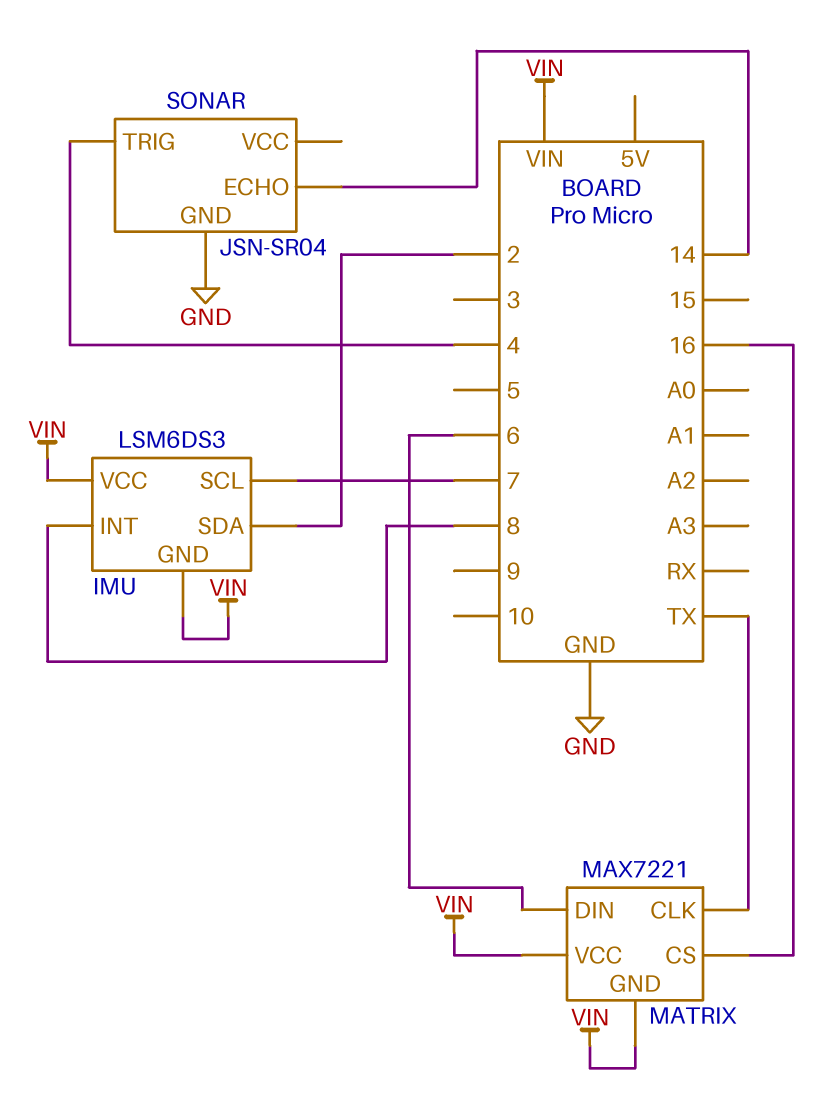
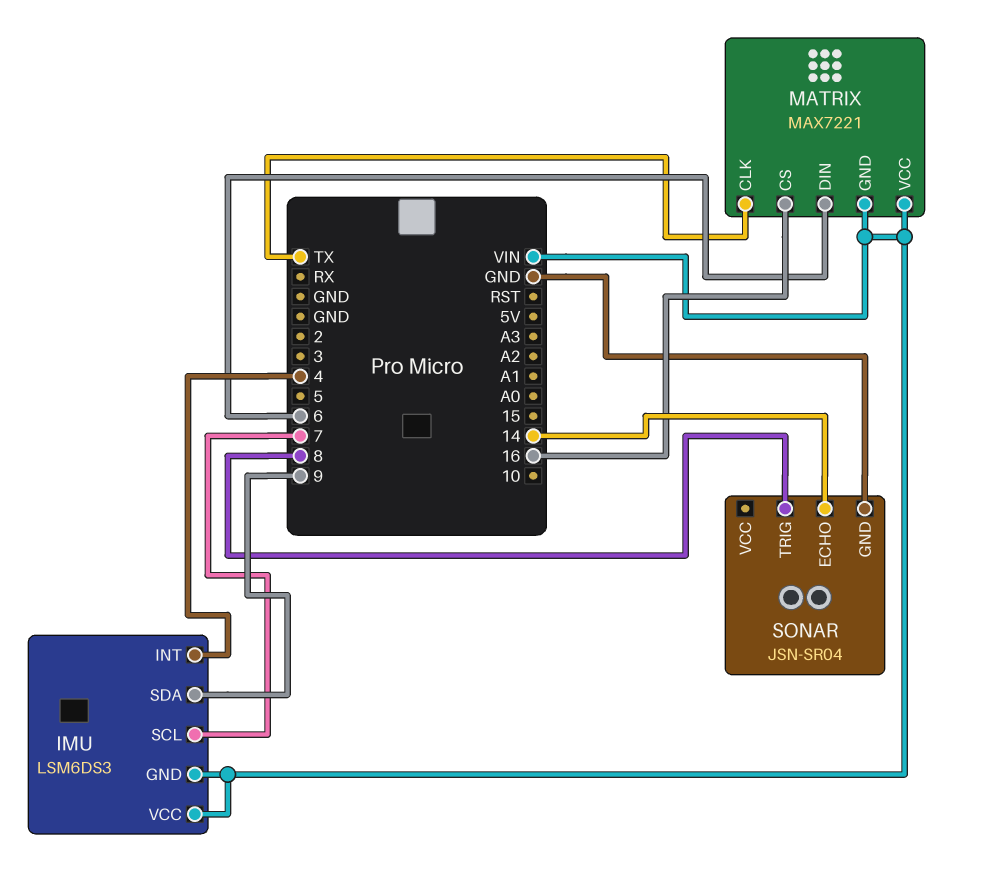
IMU pin INT: 8 -> 4
IMU pin SDA: 2 -> 9
SONAR pin TRIG: 4 -> 8

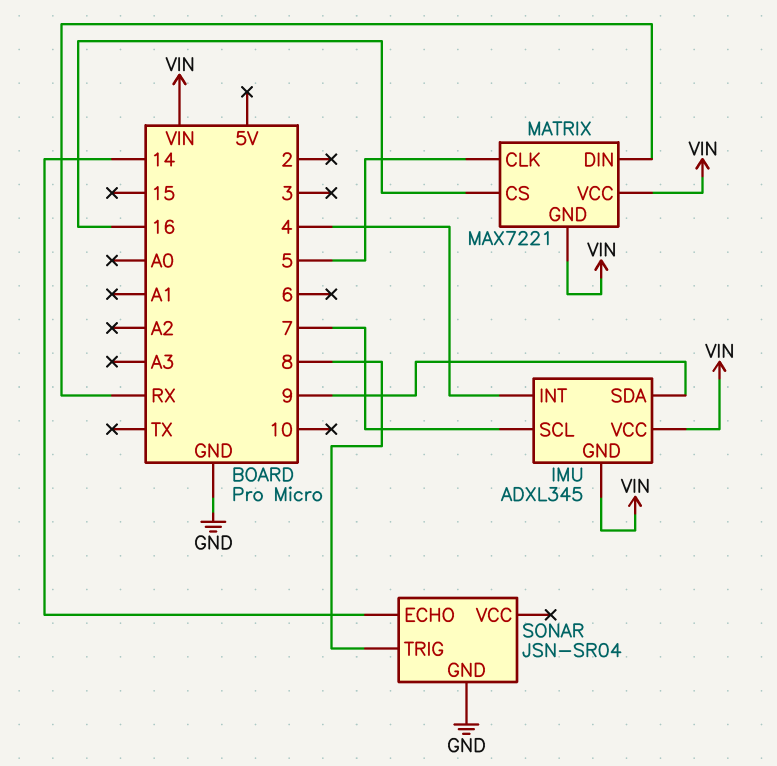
IMU: LSM6DS3 -> ADXL345
MATRIX pin CLK: TX -> 5
MATRIX pin DIN: 6 -> RX

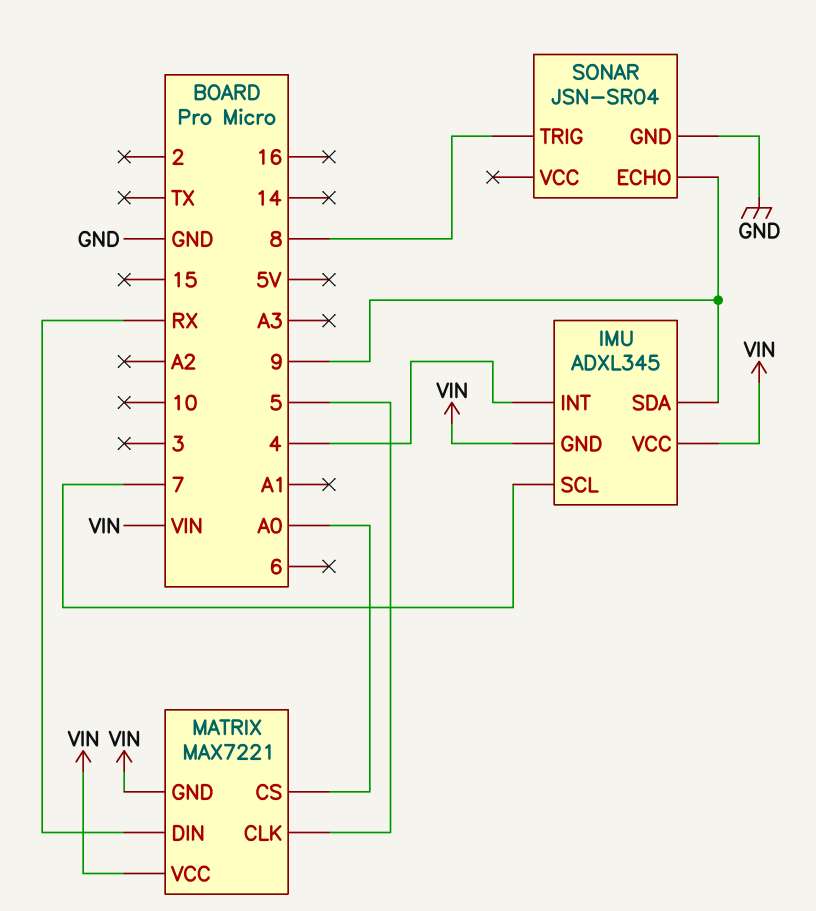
MATRIX pin CS: 16 -> A0
SONAR pin ECHO: 14 -> 9

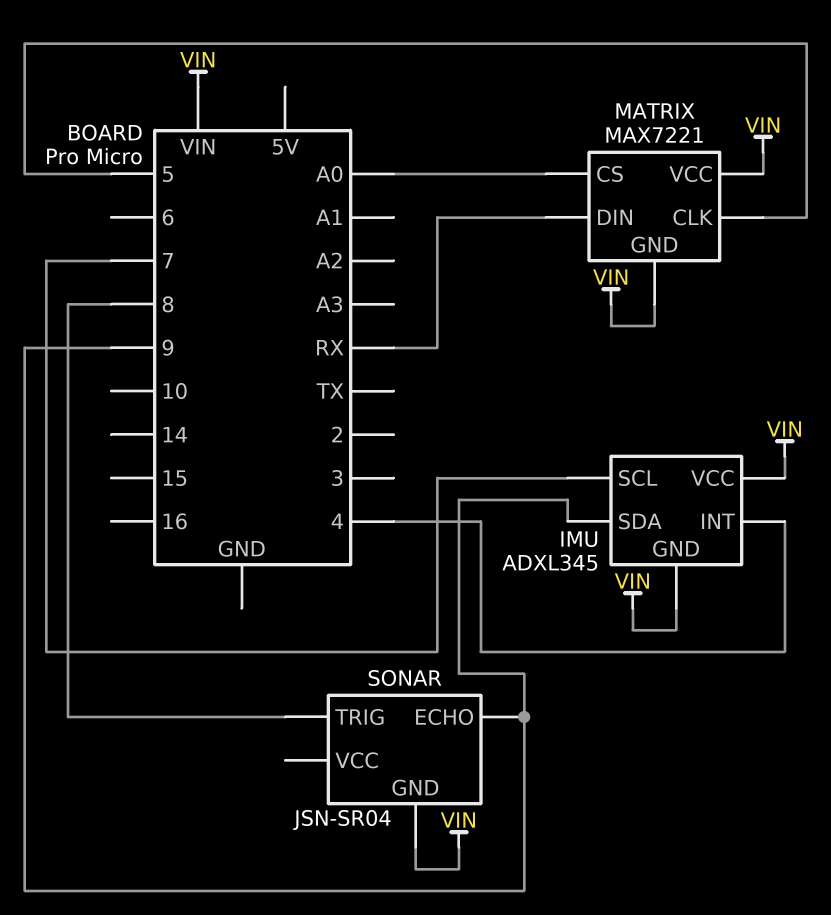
SONAR pin GND: GND -> VIN

